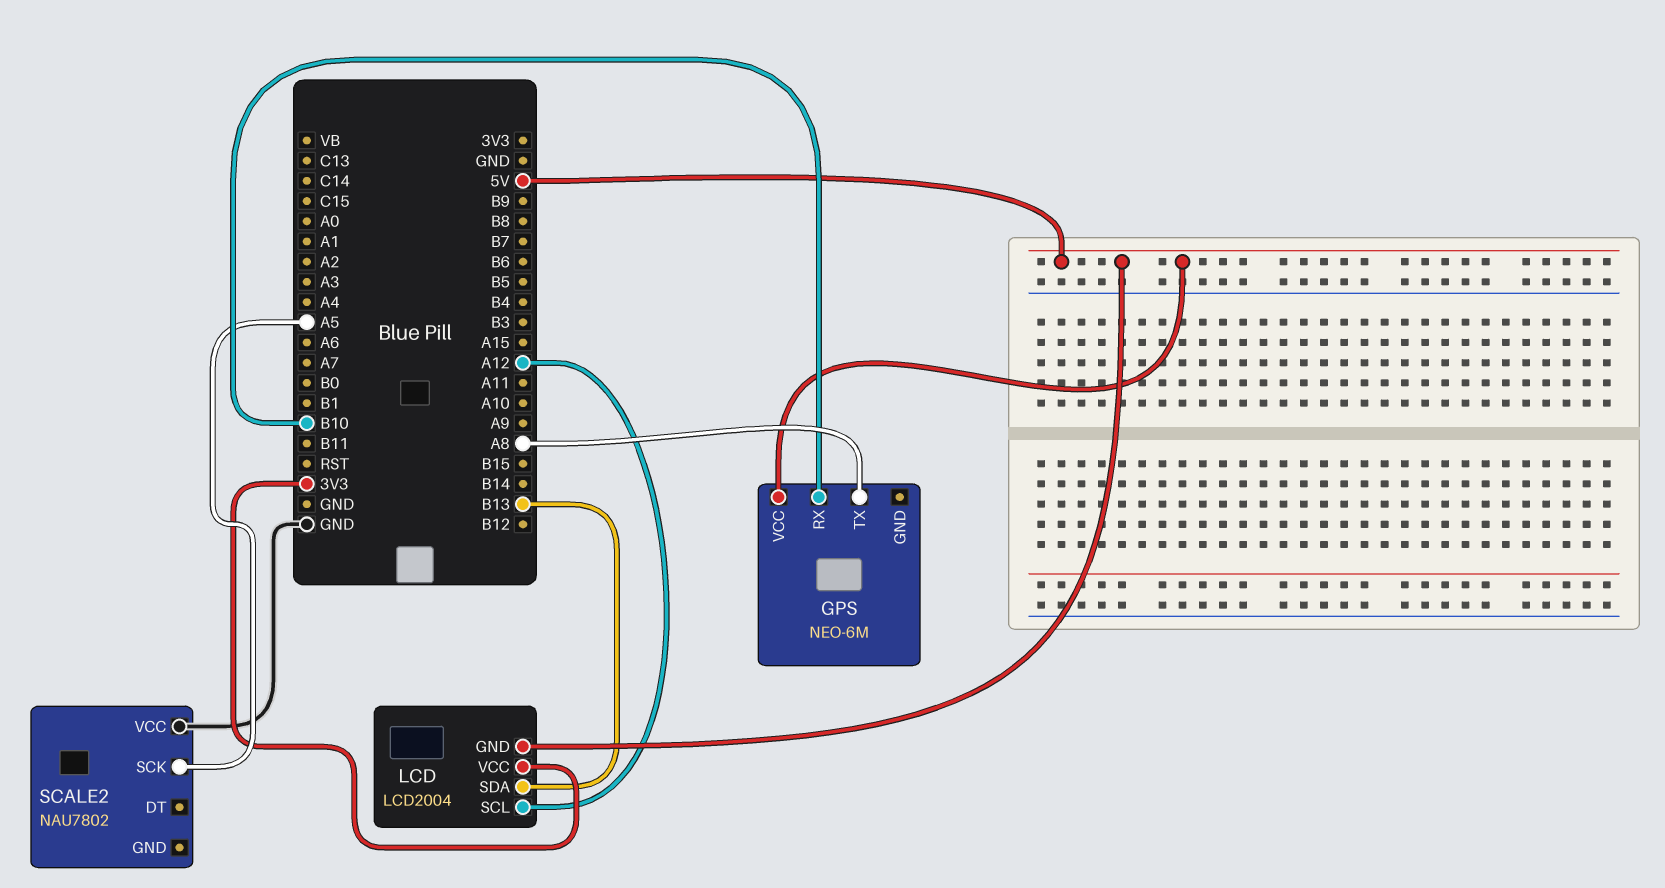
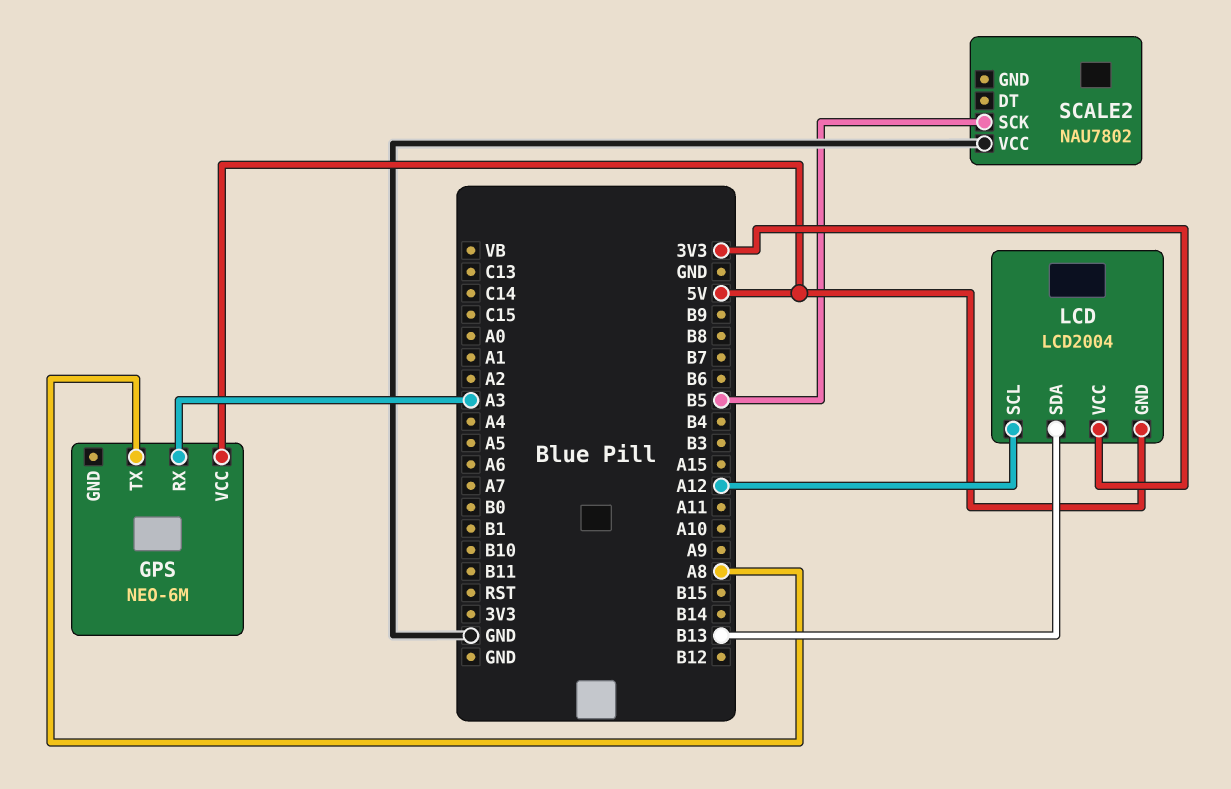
GPS pin RX: B10 -> A3
SCALE2 pin SCK: A5 -> B5

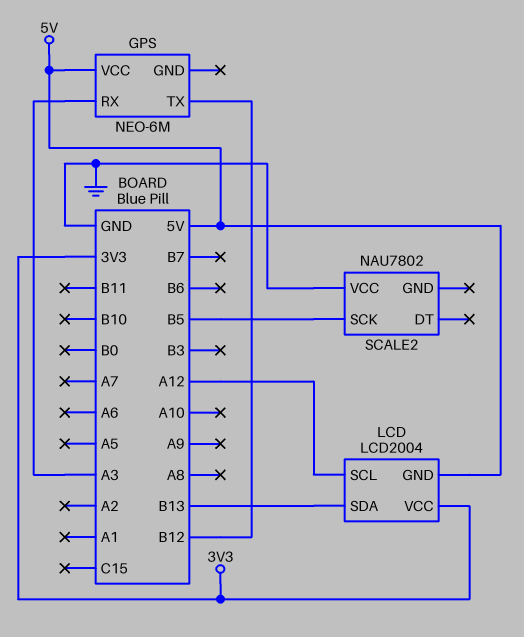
GPS pin TX: A8 -> B12

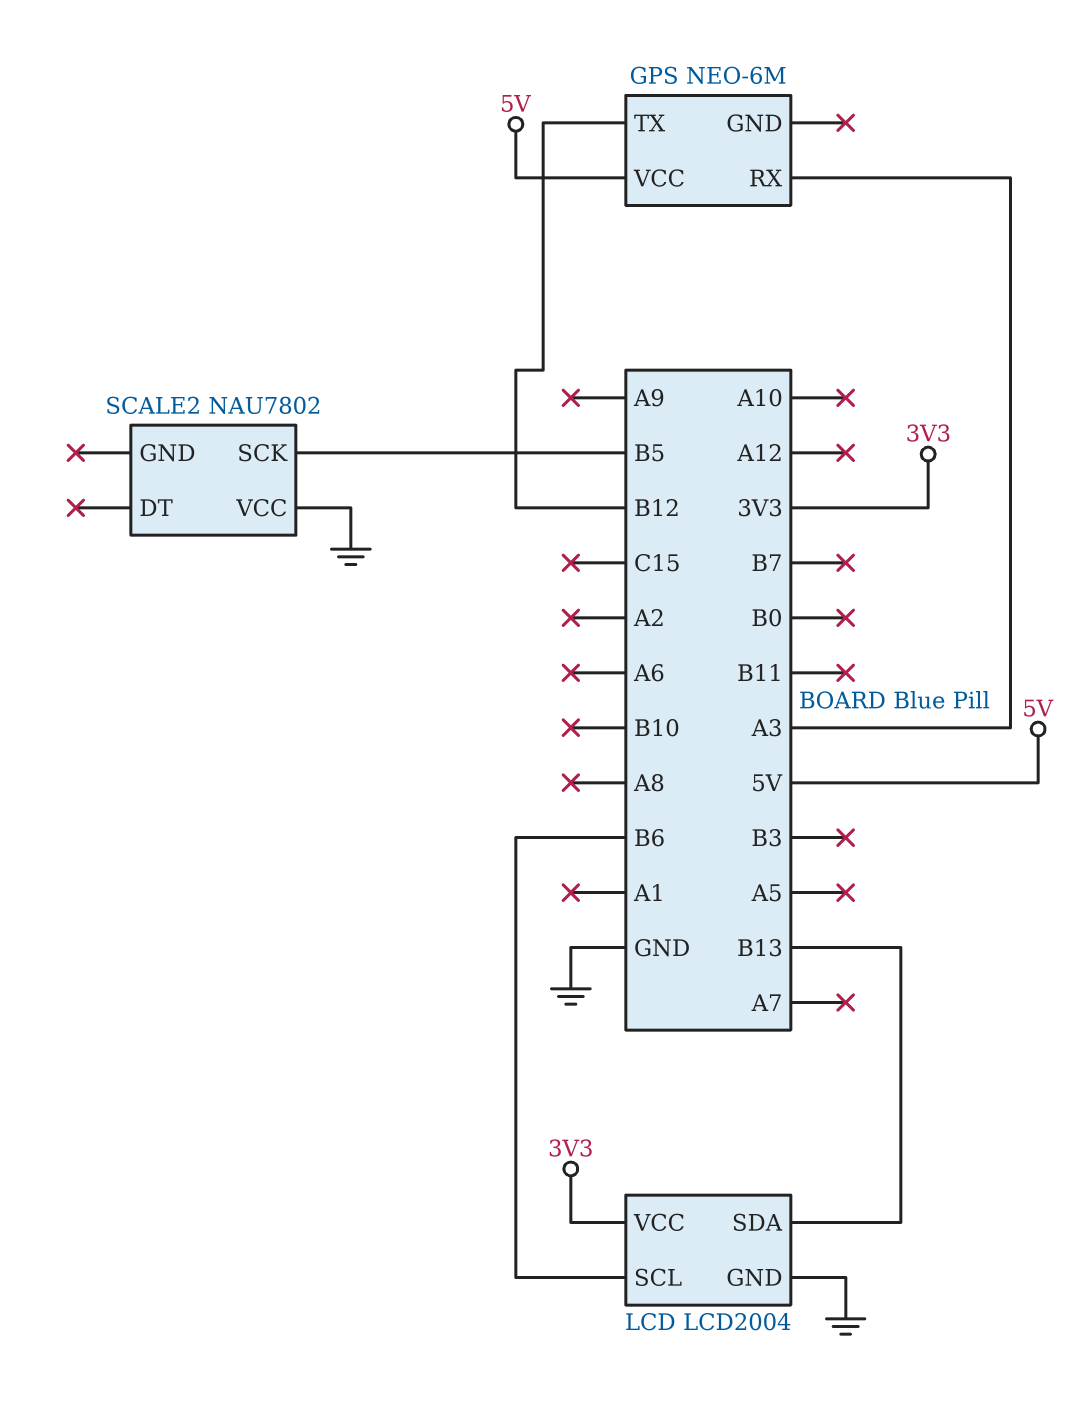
LCD pin GND: 5V -> GND
LCD pin SCL: A12 -> B6

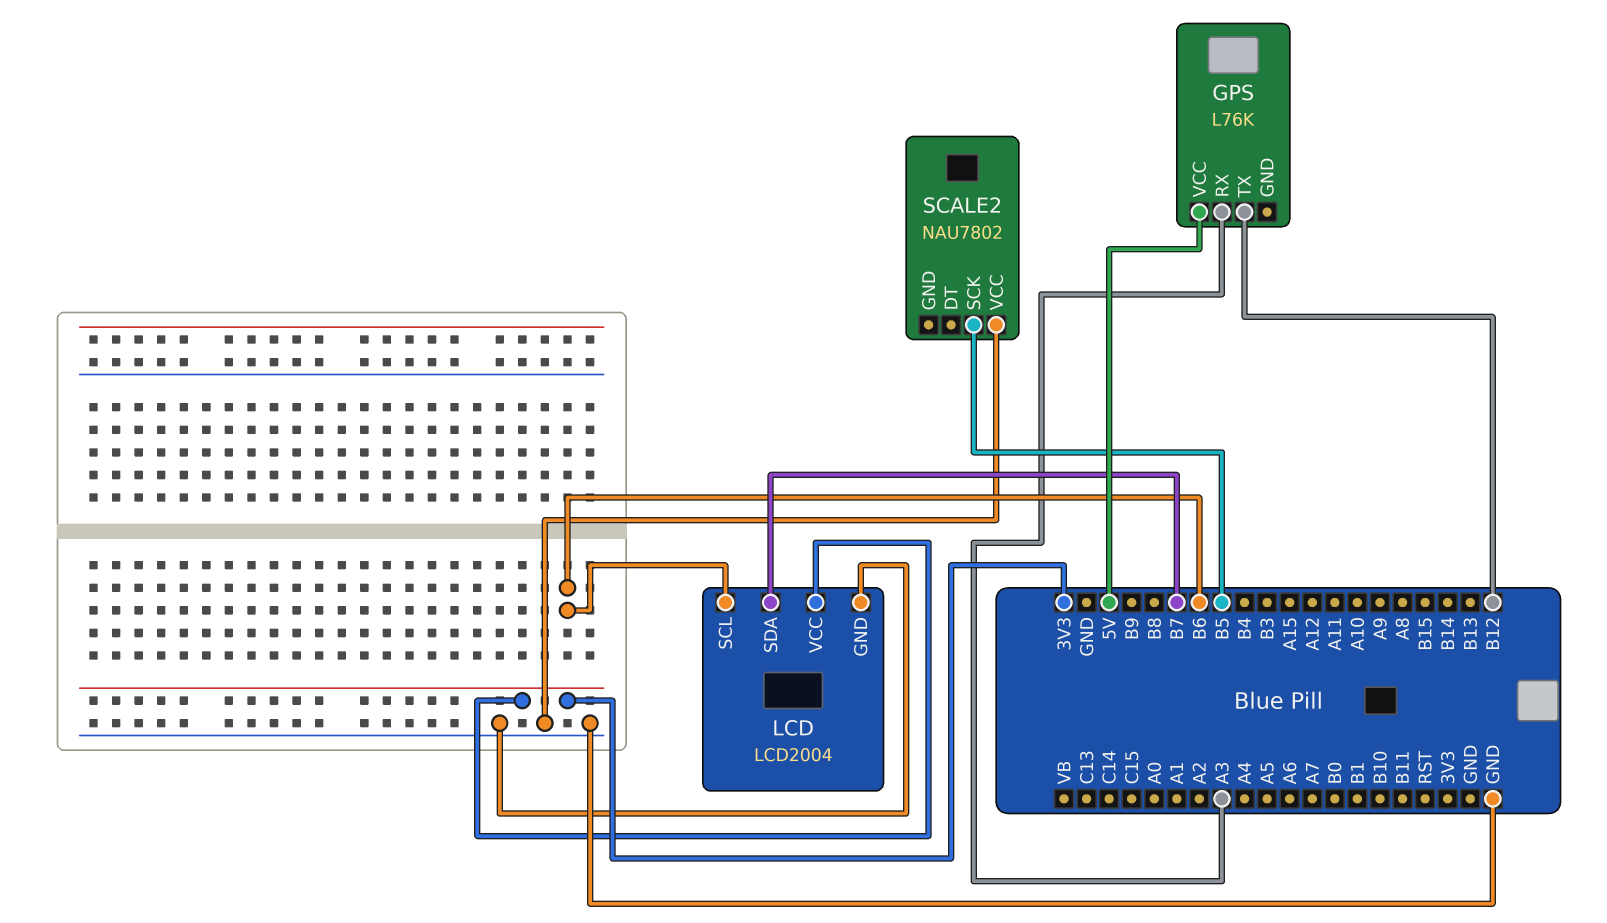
GPS: NEO-6M -> L76K
LCD pin SDA: B13 -> B7

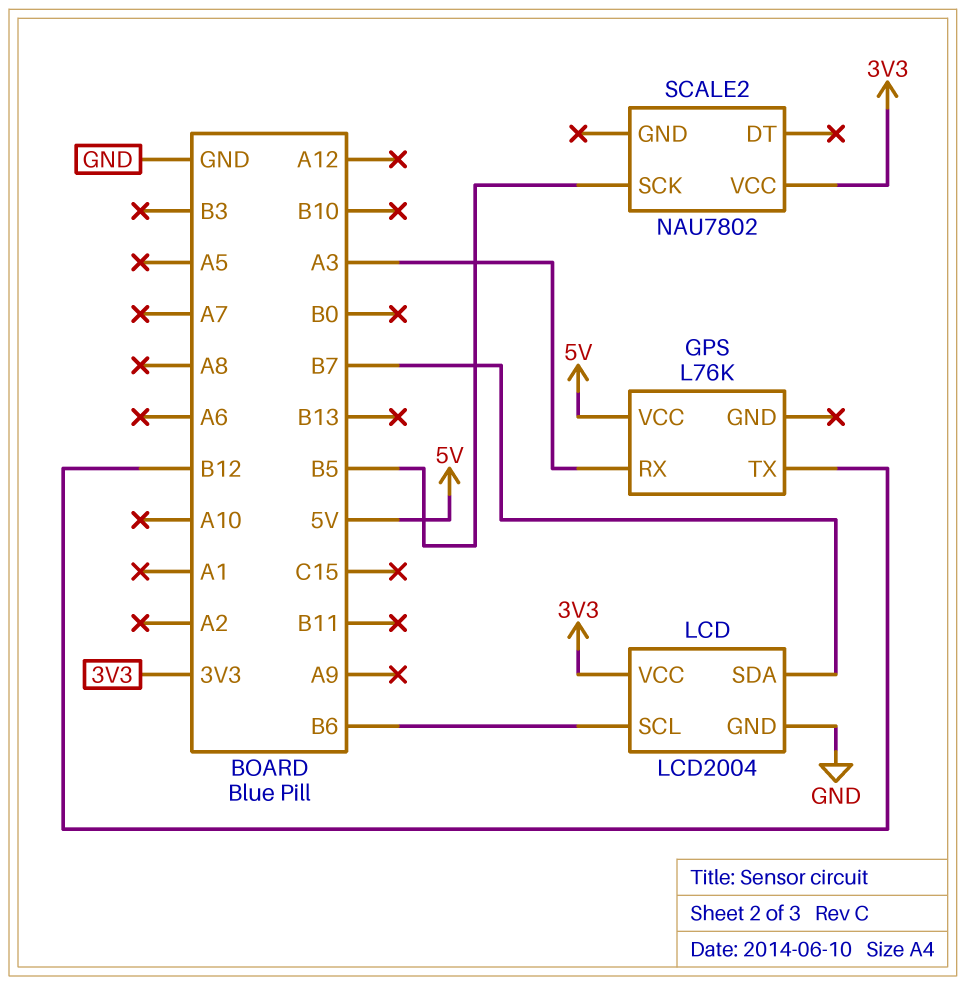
SCALE2 pin VCC: GND -> 3V3

